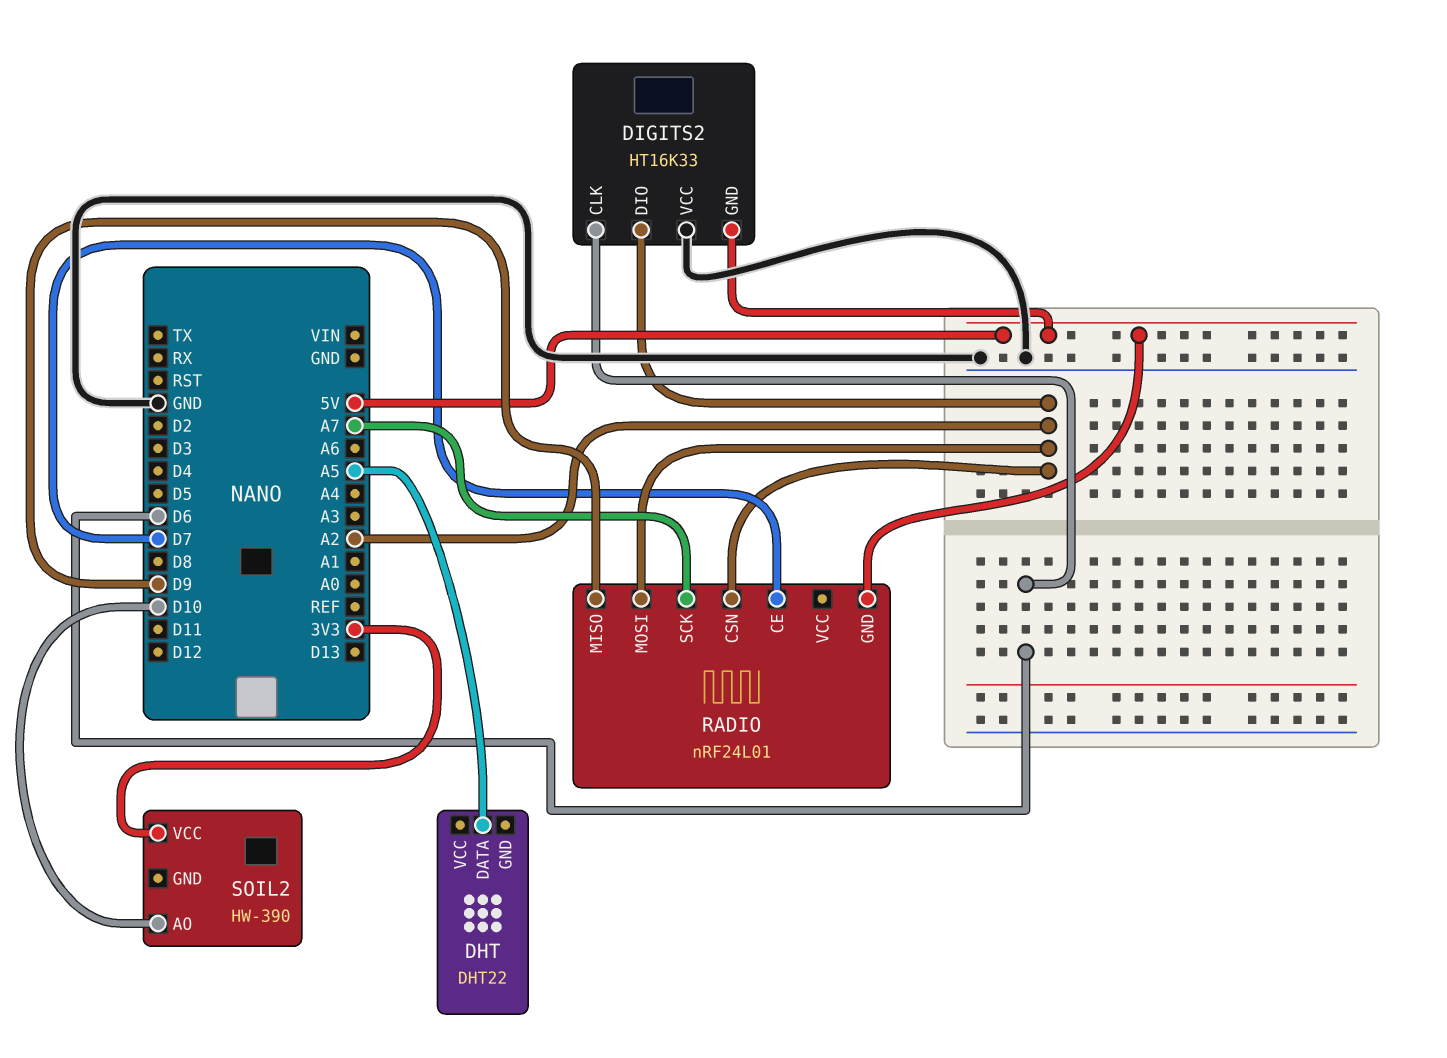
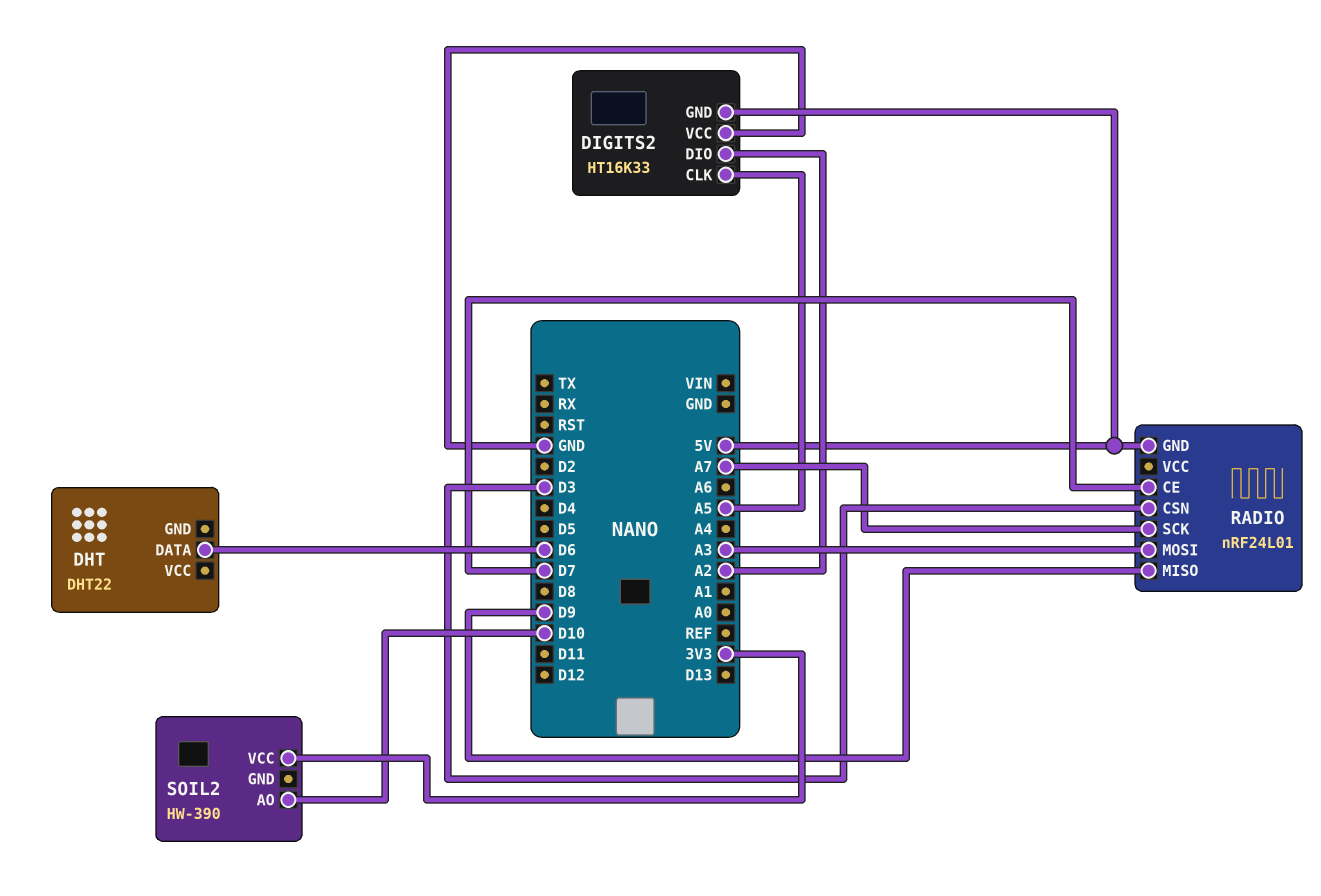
DHT pin DATA: A5 -> D6
DIGITS2 pin CLK: D6 -> A5
RADIO pin CSN: A2 -> D3
RADIO pin MOSI: A2 -> A3

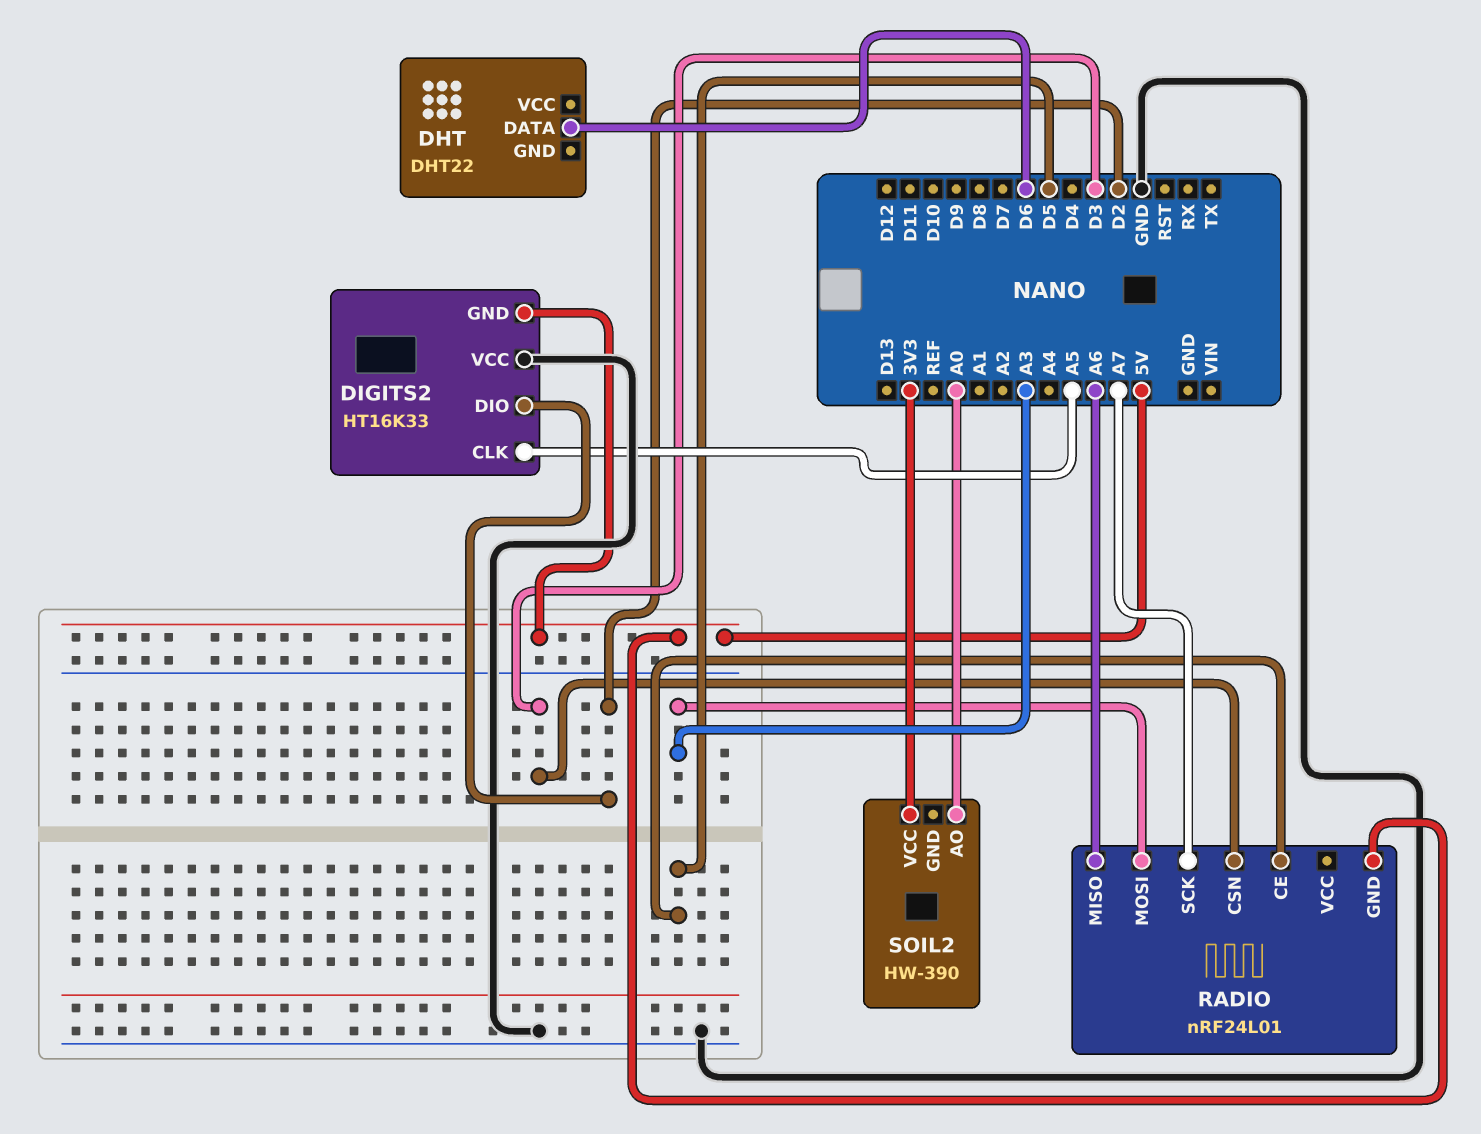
DIGITS2 pin DIO: A2 -> D2
RADIO pin CE: D7 -> D5
RADIO pin MISO: D9 -> A6
SOIL2 pin AO: D10 -> A0

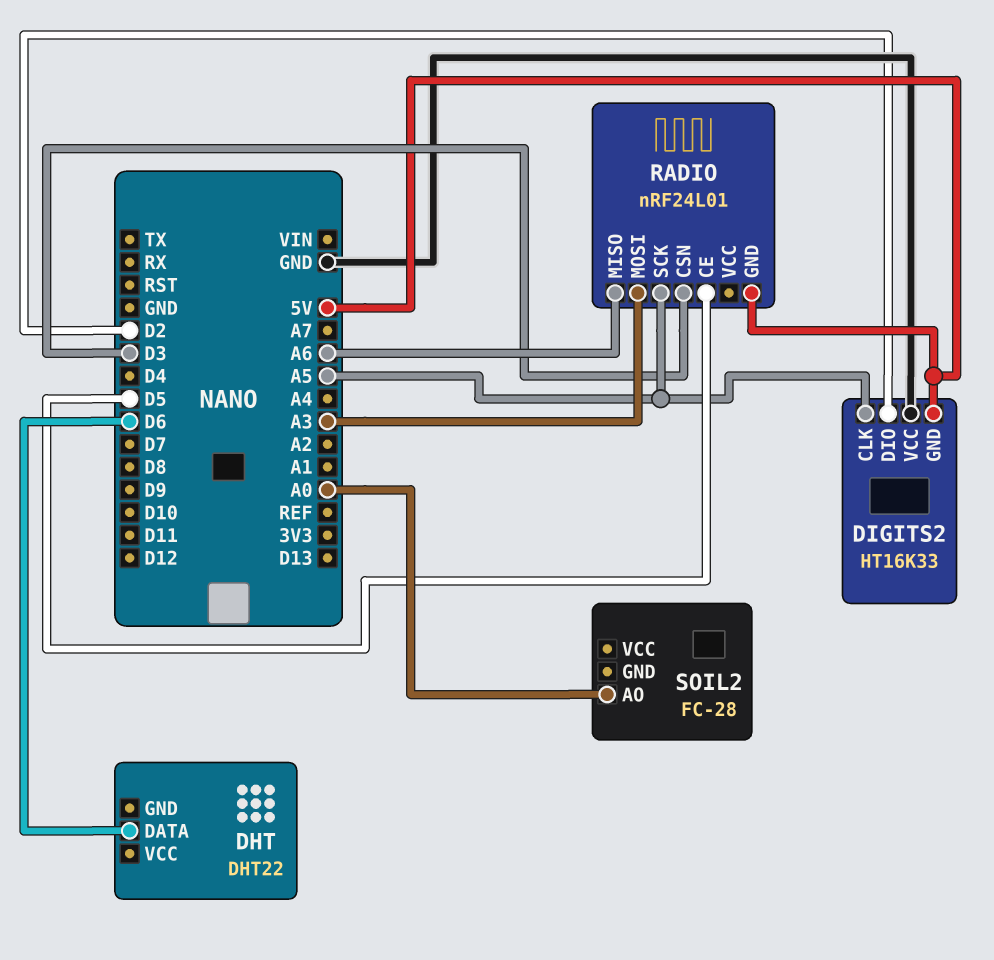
RADIO pin SCK: A7 -> A5
SOIL2: HW-390 -> FC-28
SOIL2 pin VCC: 3V3 -> none

